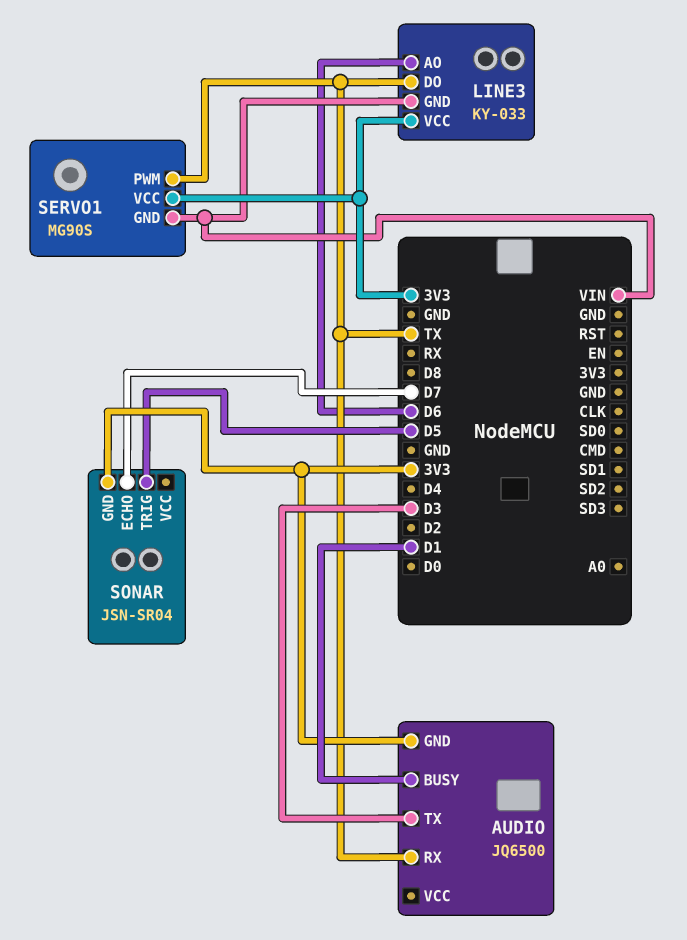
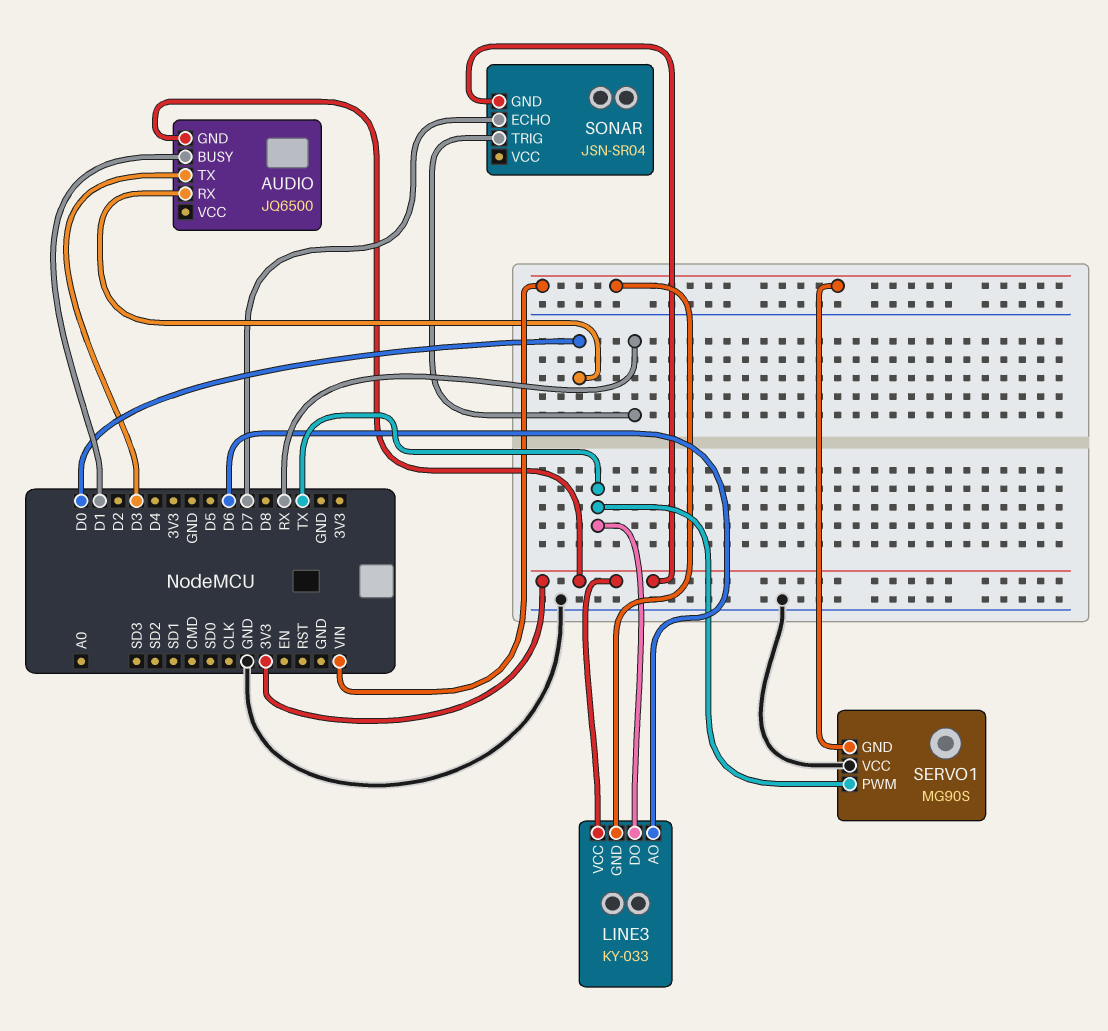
AUDIO pin RX: TX -> D0
SERVO1 pin VCC: 3V3 -> GND
SONAR pin TRIG: D5 -> RX

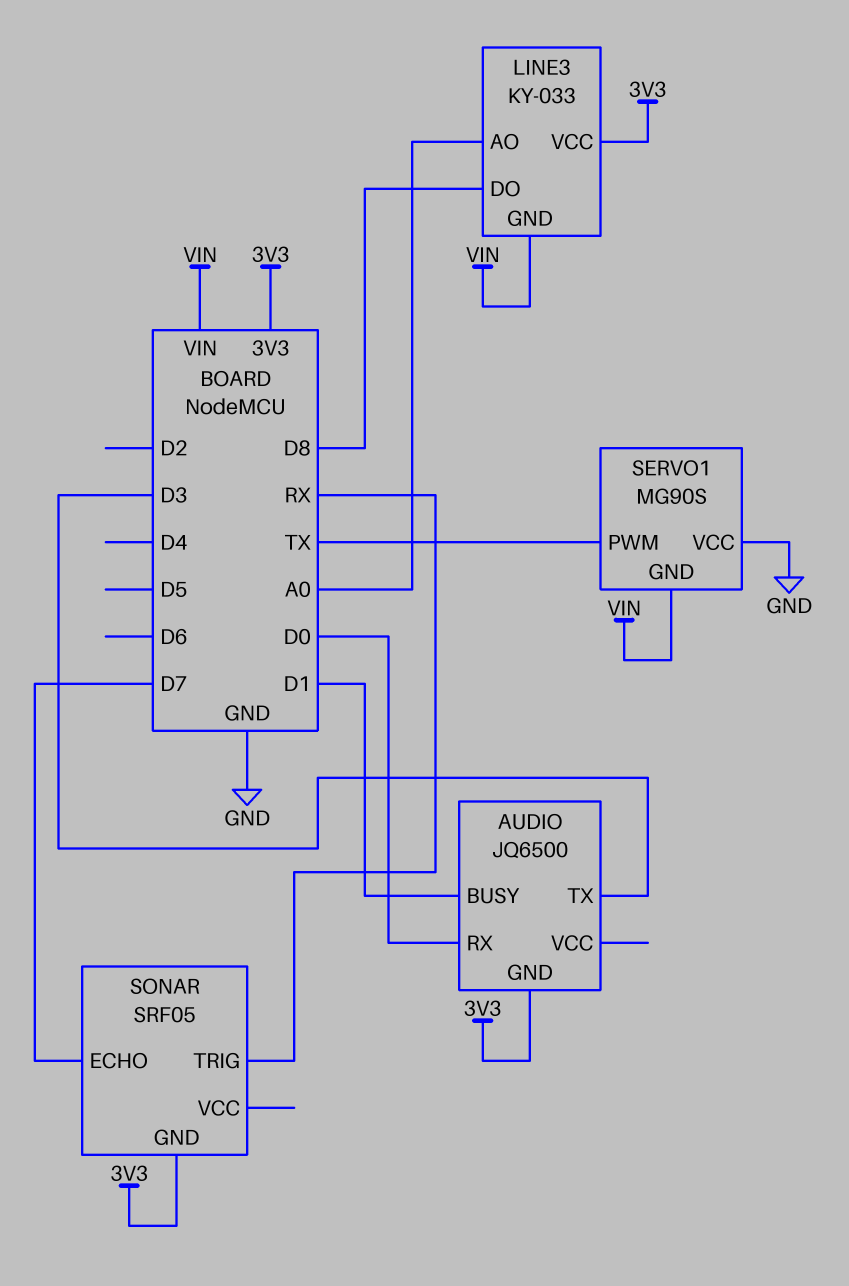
LINE3 pin AO: D6 -> A0
LINE3 pin DO: TX -> D8
SONAR: JSN-SR04 -> SRF05

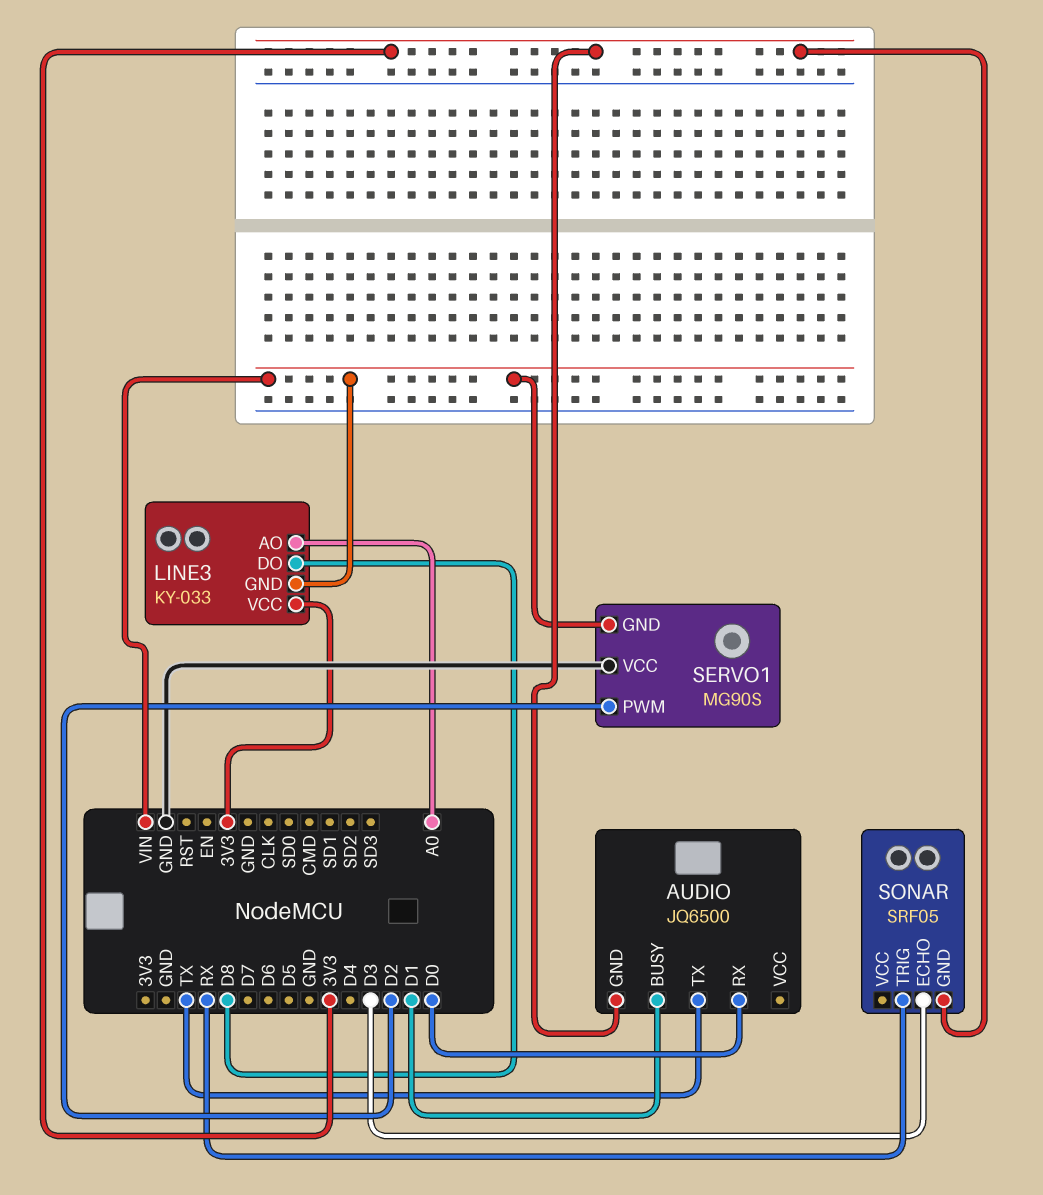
AUDIO pin TX: D3 -> TX
SERVO1 pin PWM: TX -> D2
SONAR pin ECHO: D7 -> D3

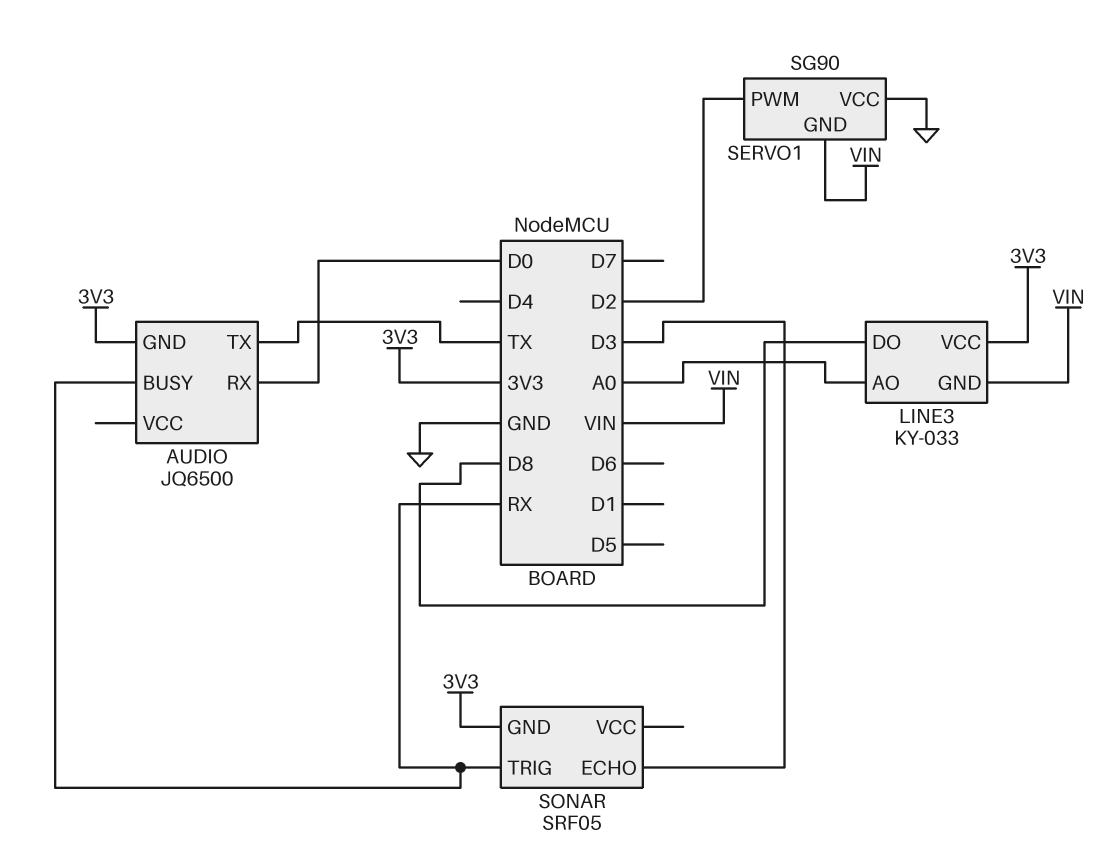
AUDIO pin BUSY: D1 -> RX
SERVO1: MG90S -> SG90

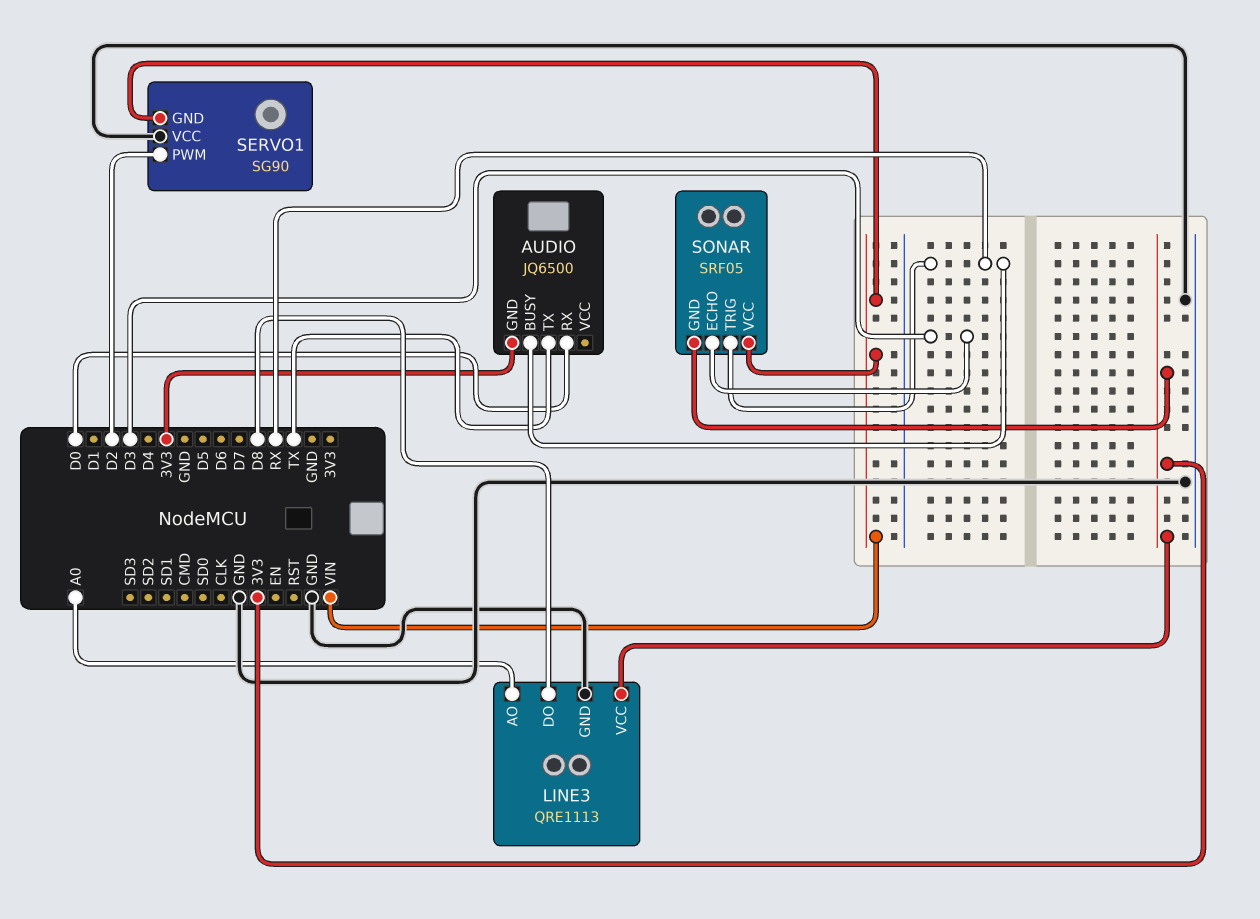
LINE3: KY-033 -> QRE1113
LINE3 pin GND: VIN -> GND
SONAR pin VCC: none -> VIN

